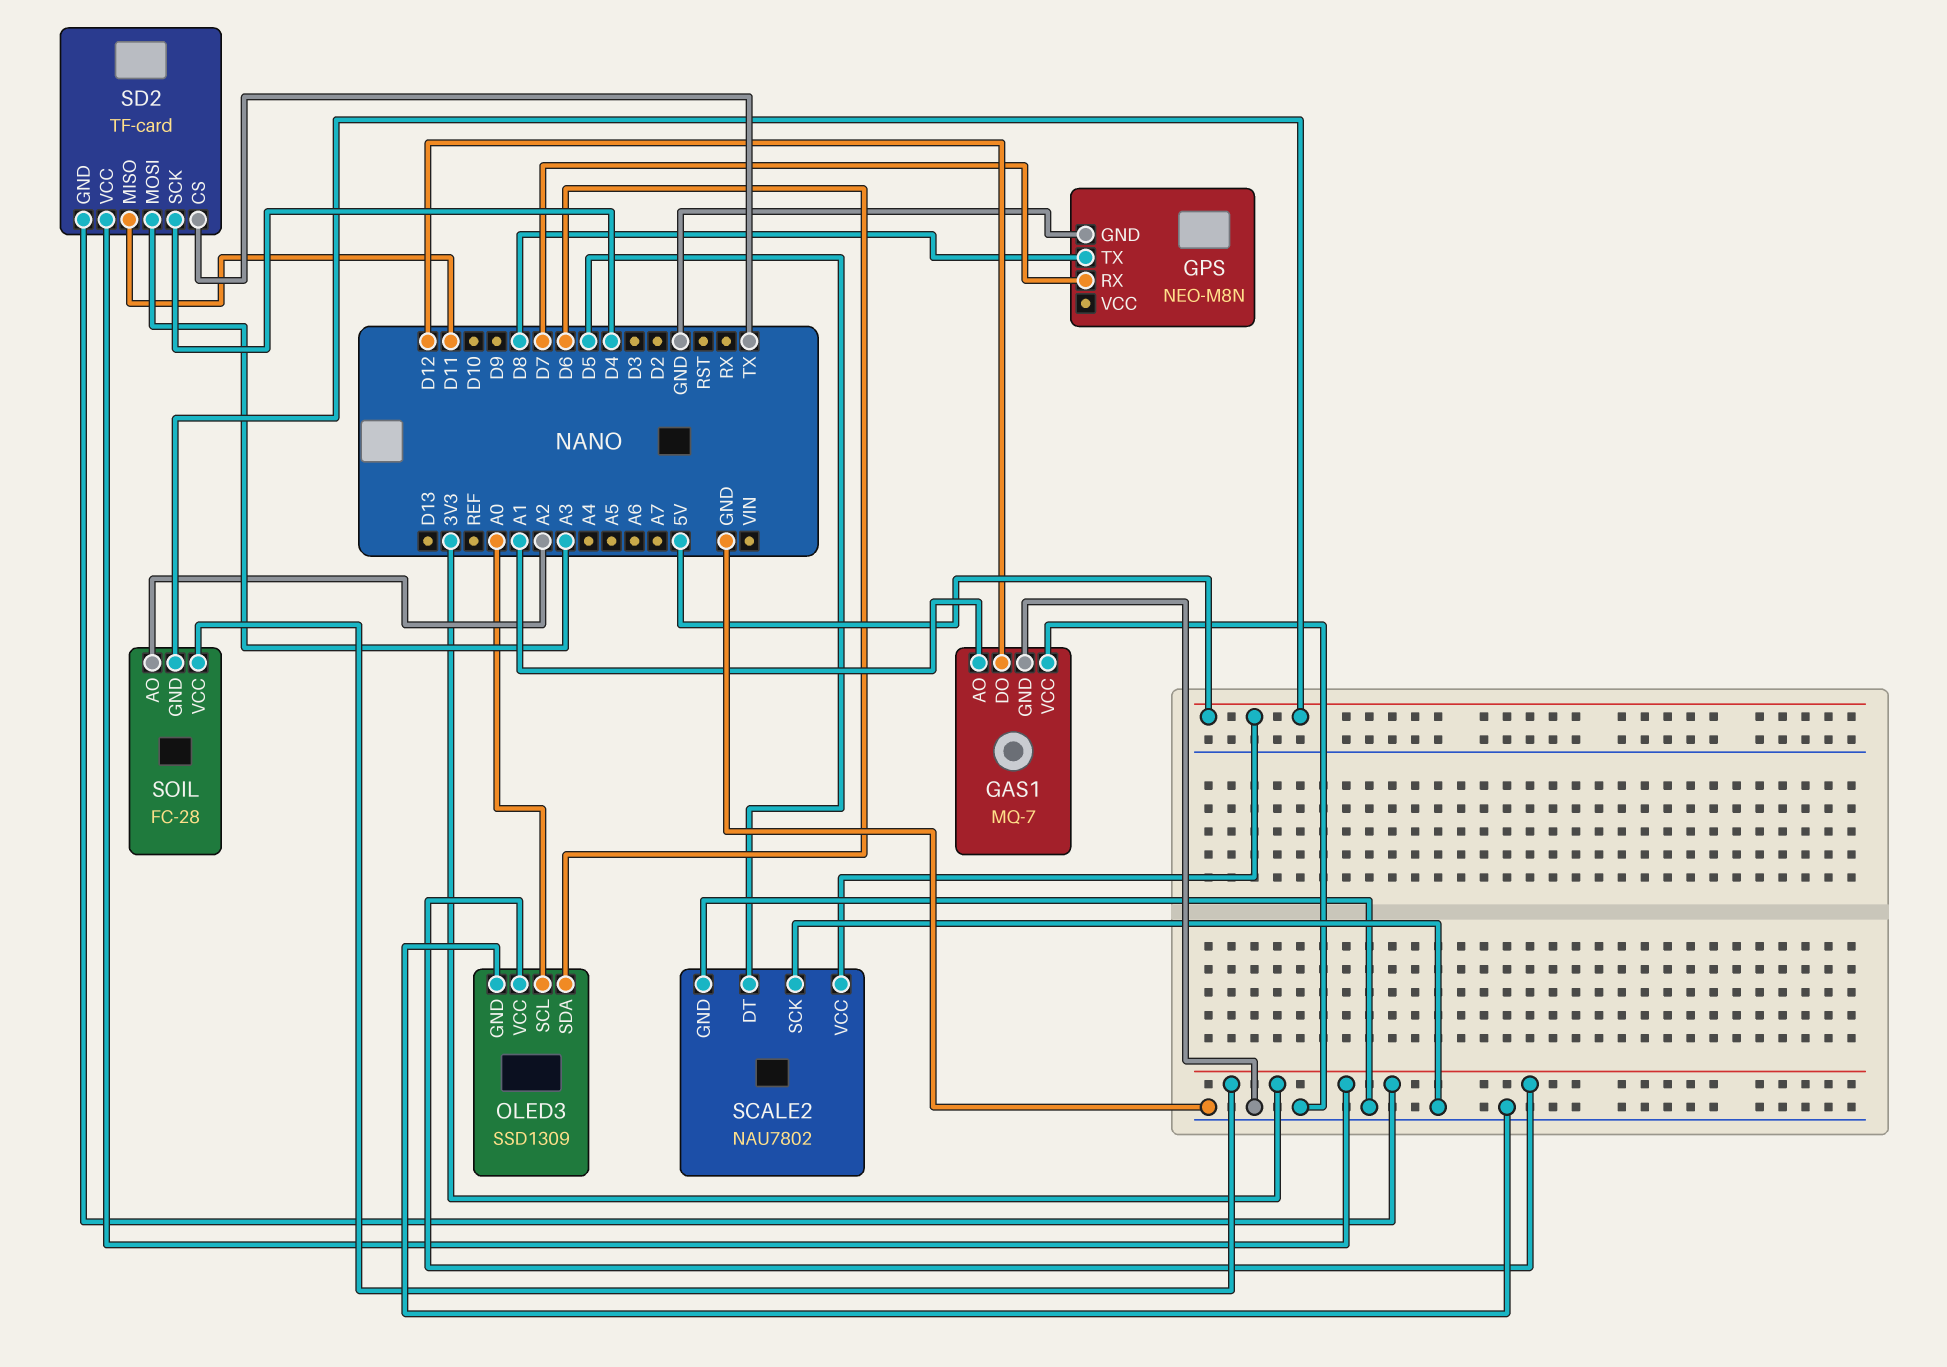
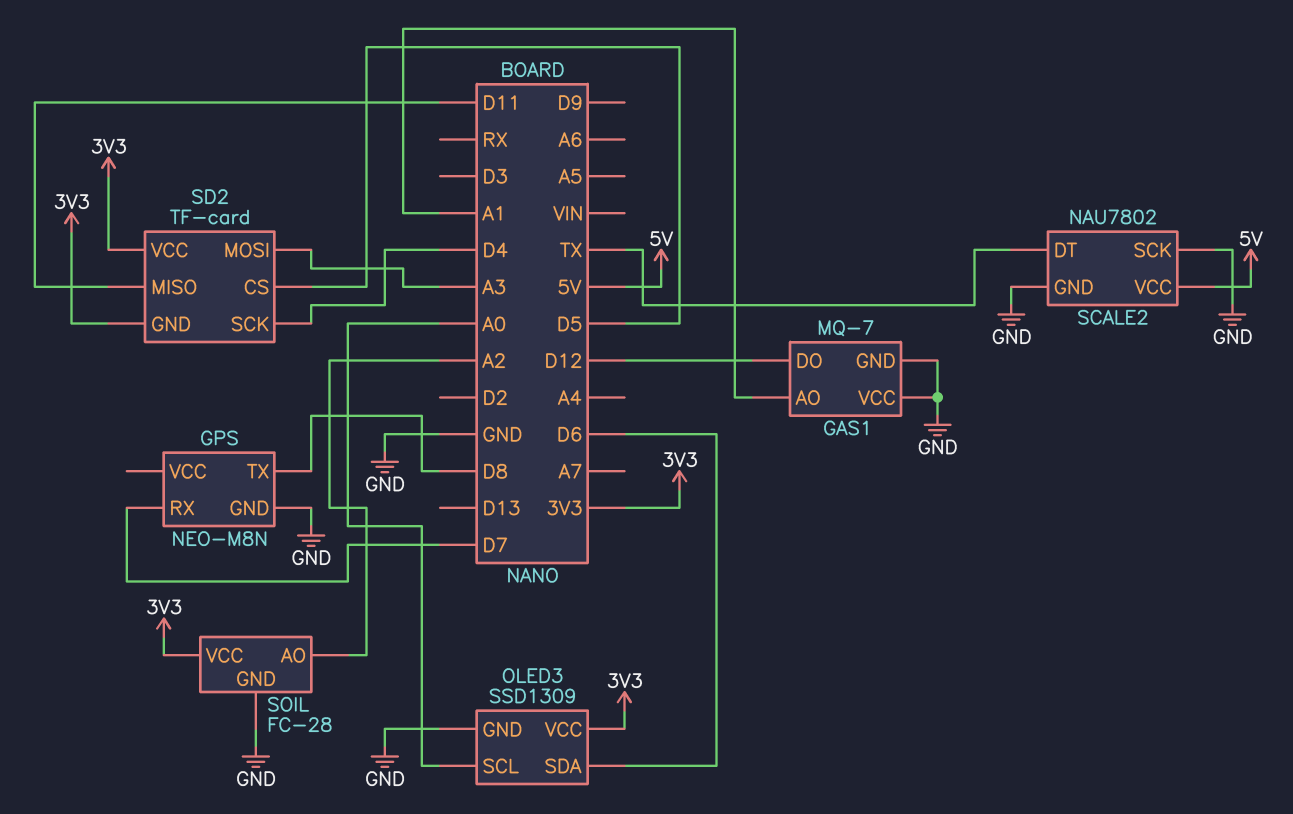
SCALE2 pin DT: D5 -> TX
SD2 pin CS: TX -> D5
SOIL pin GND: 5V -> GND

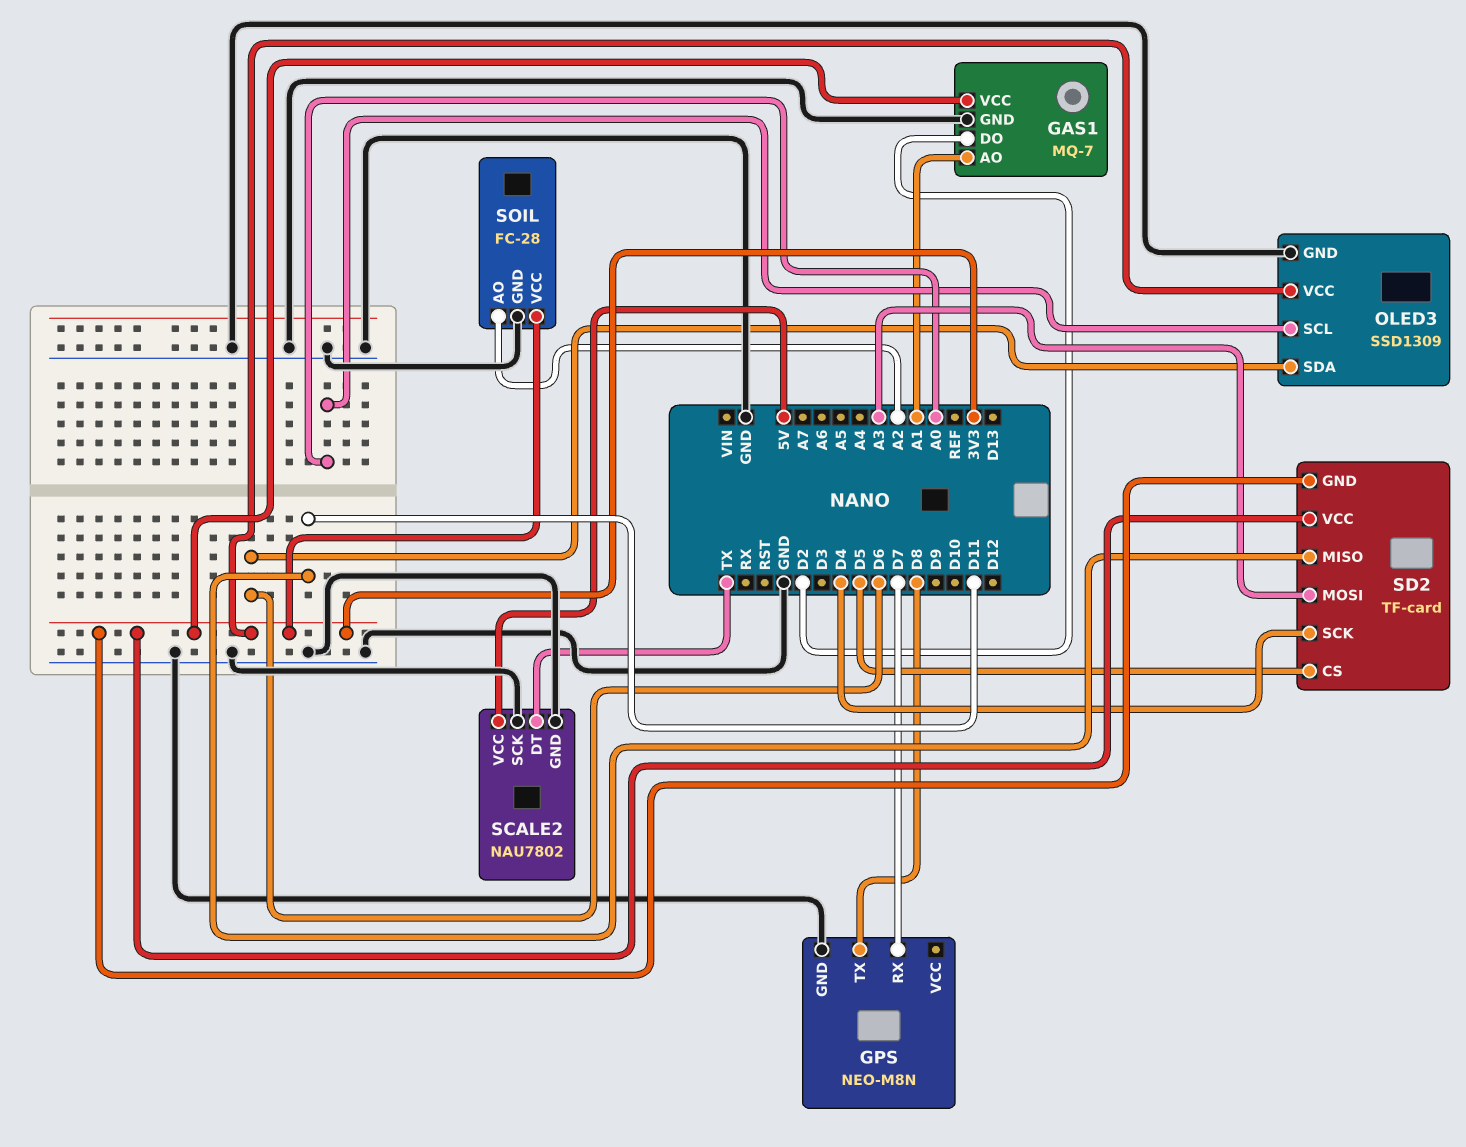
GAS1 pin DO: D12 -> D2
GAS1 pin VCC: GND -> 3V3

